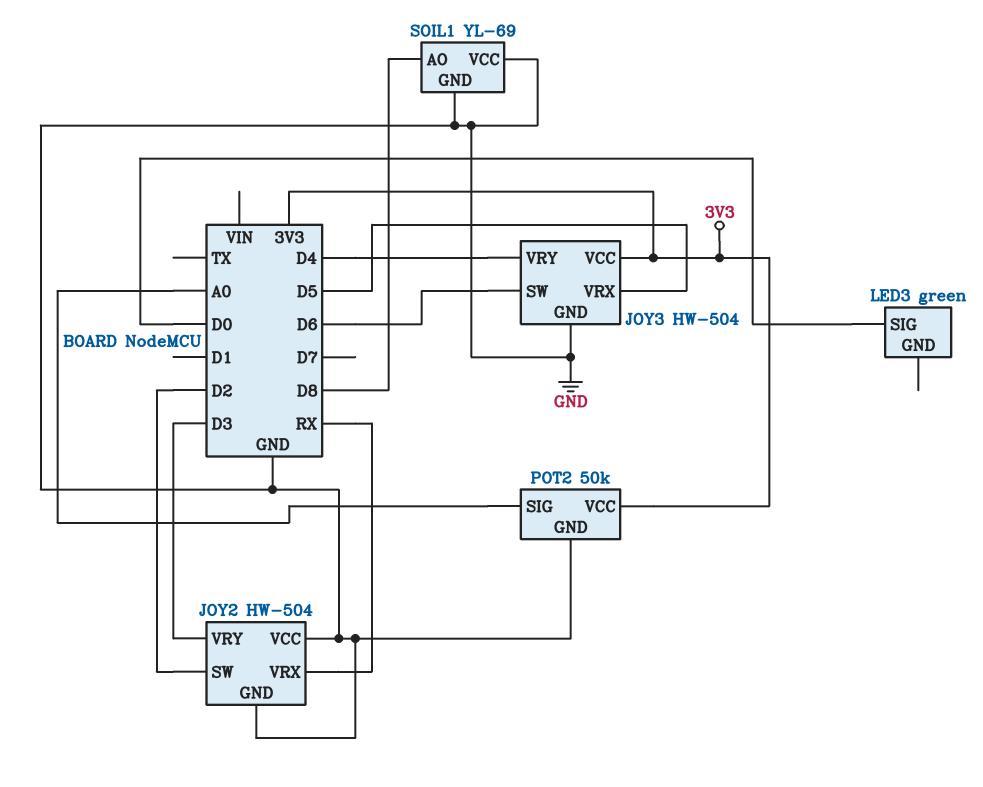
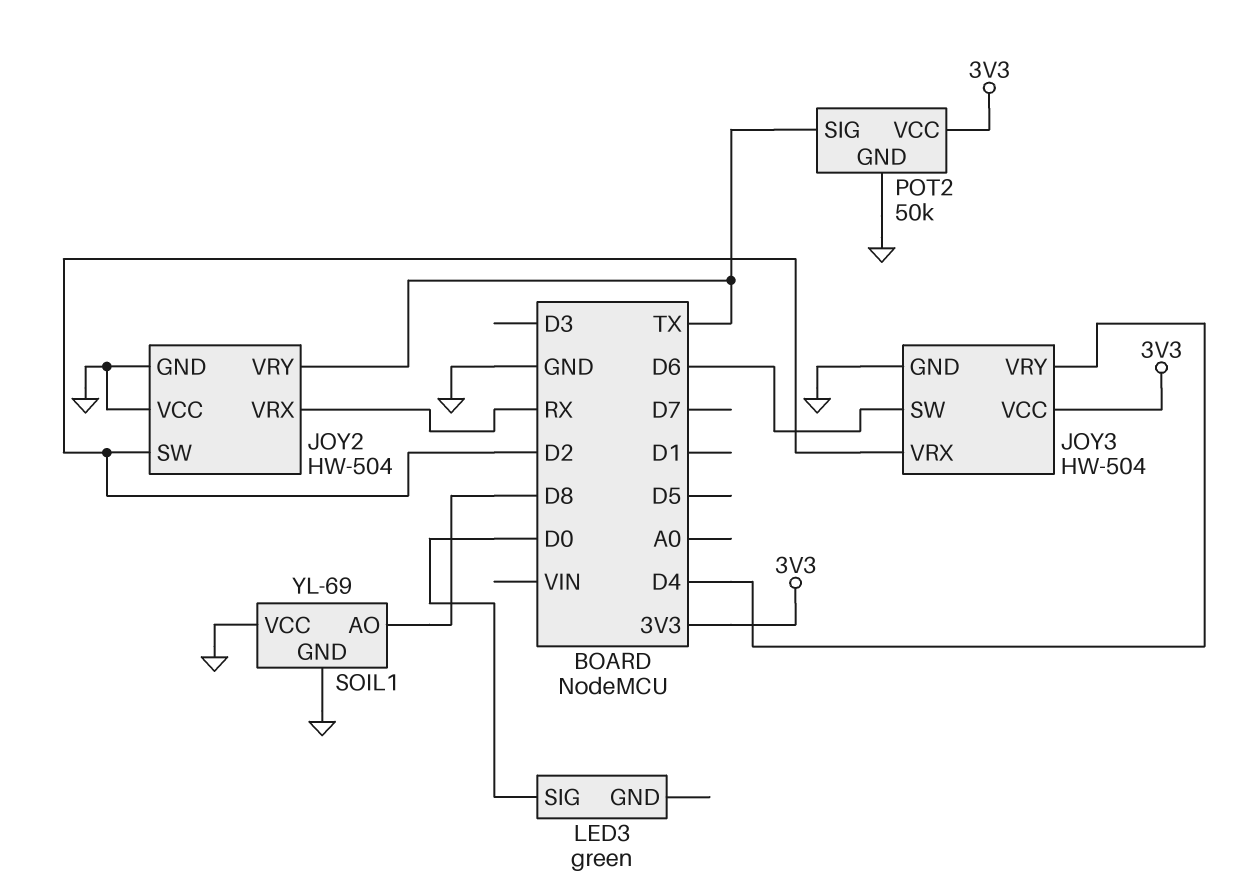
JOY2 pin VRY: D3 -> TX
JOY3 pin VRX: D5 -> D2
POT2 pin SIG: A0 -> TX

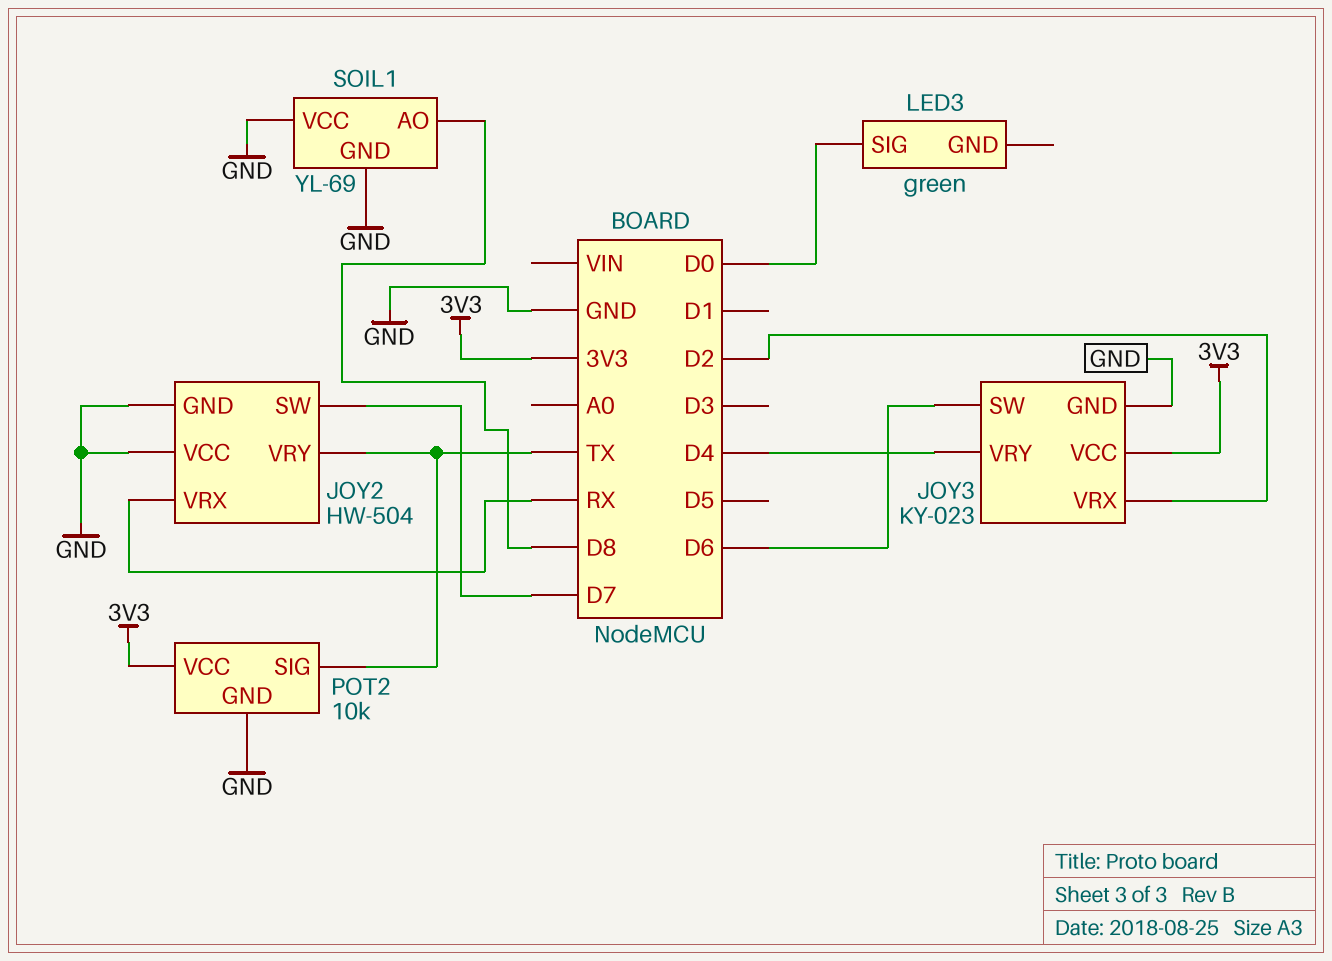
JOY2 pin SW: D2 -> D7
JOY3: HW-504 -> KY-023
POT2: 50k -> 10k

